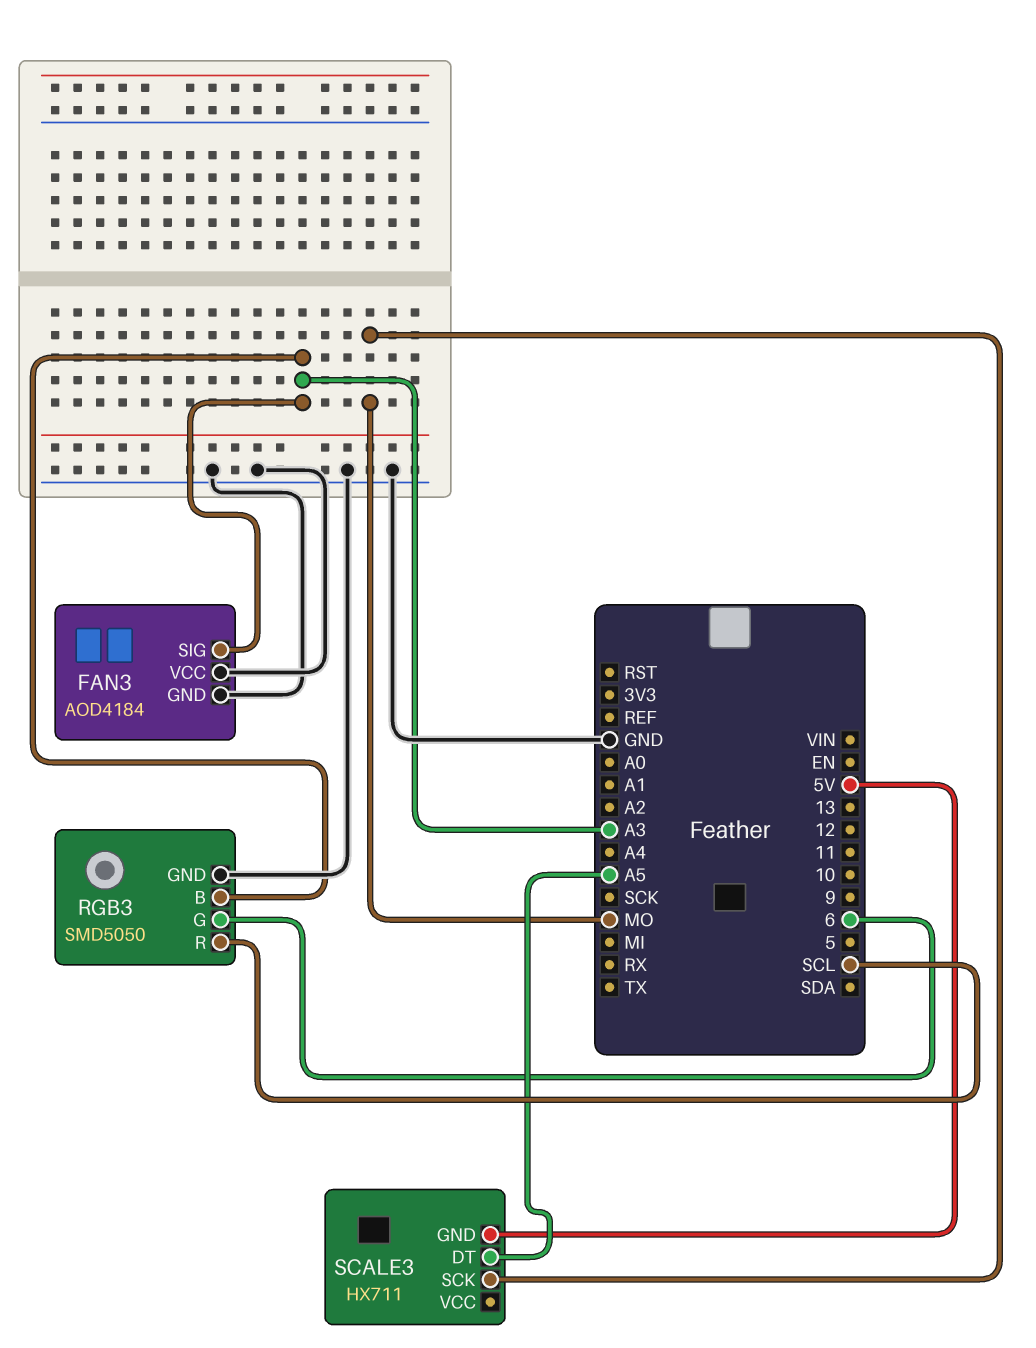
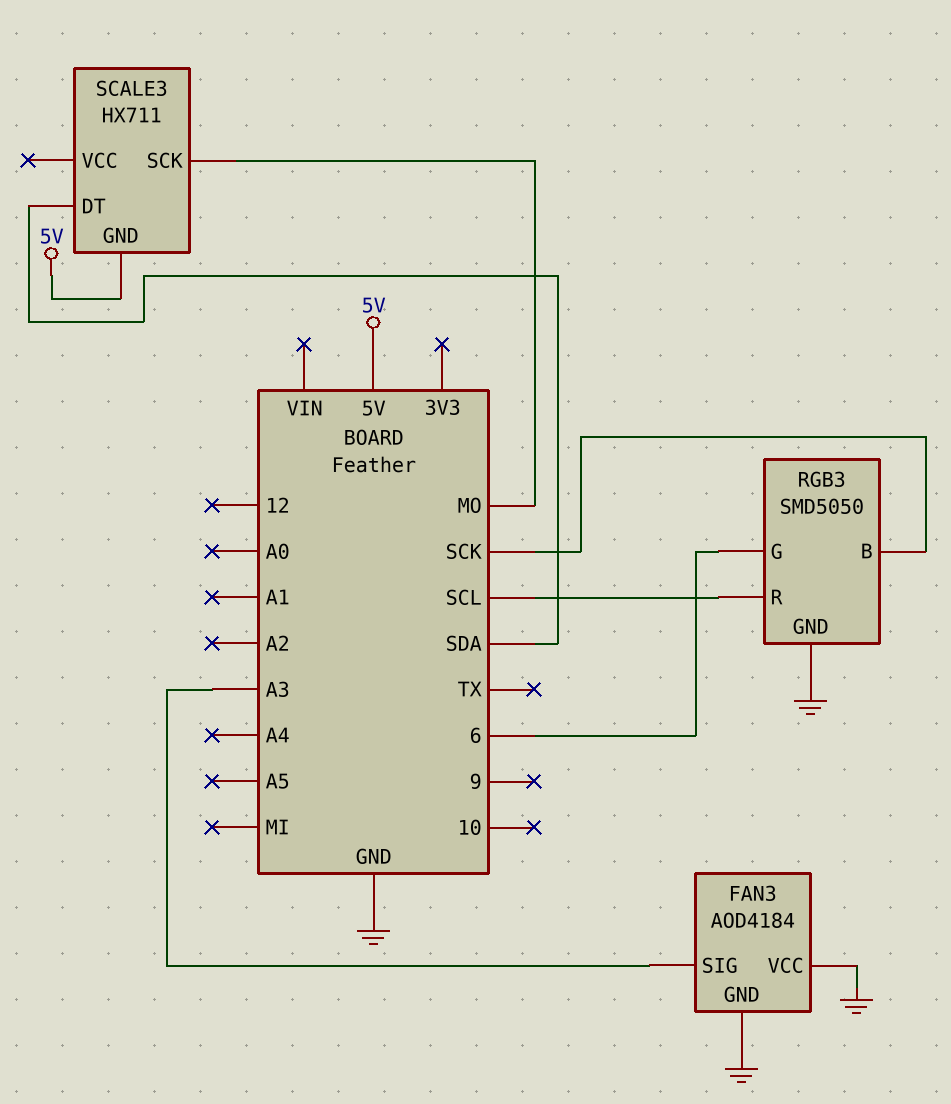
RGB3 pin B: A3 -> SCK
SCALE3 pin DT: A5 -> SDA

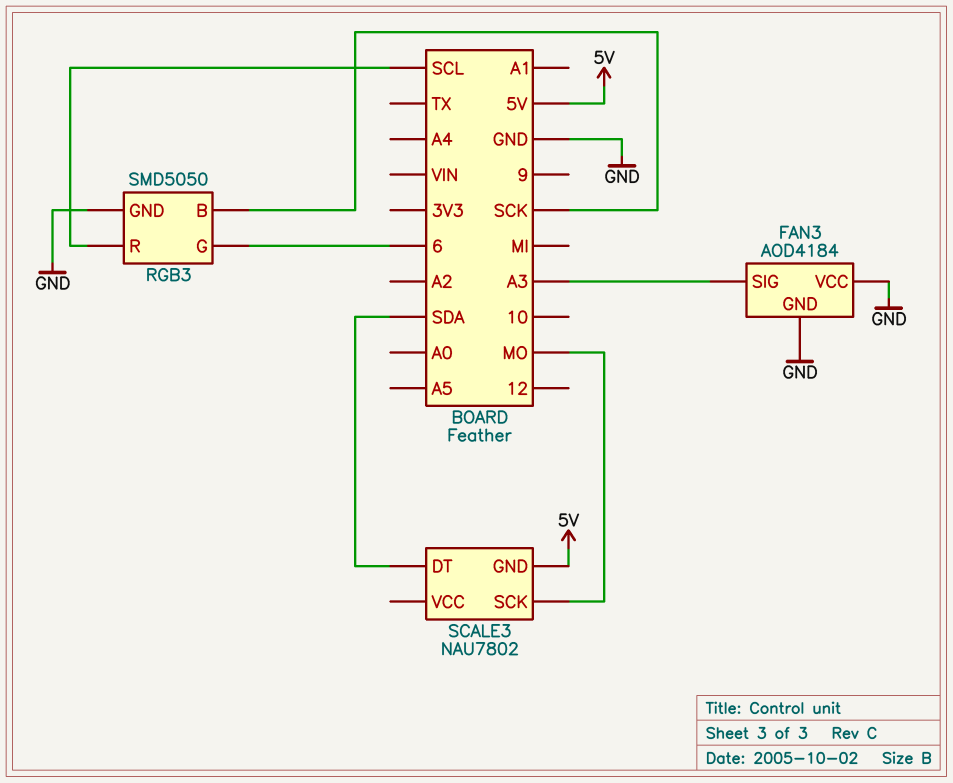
SCALE3: HX711 -> NAU7802

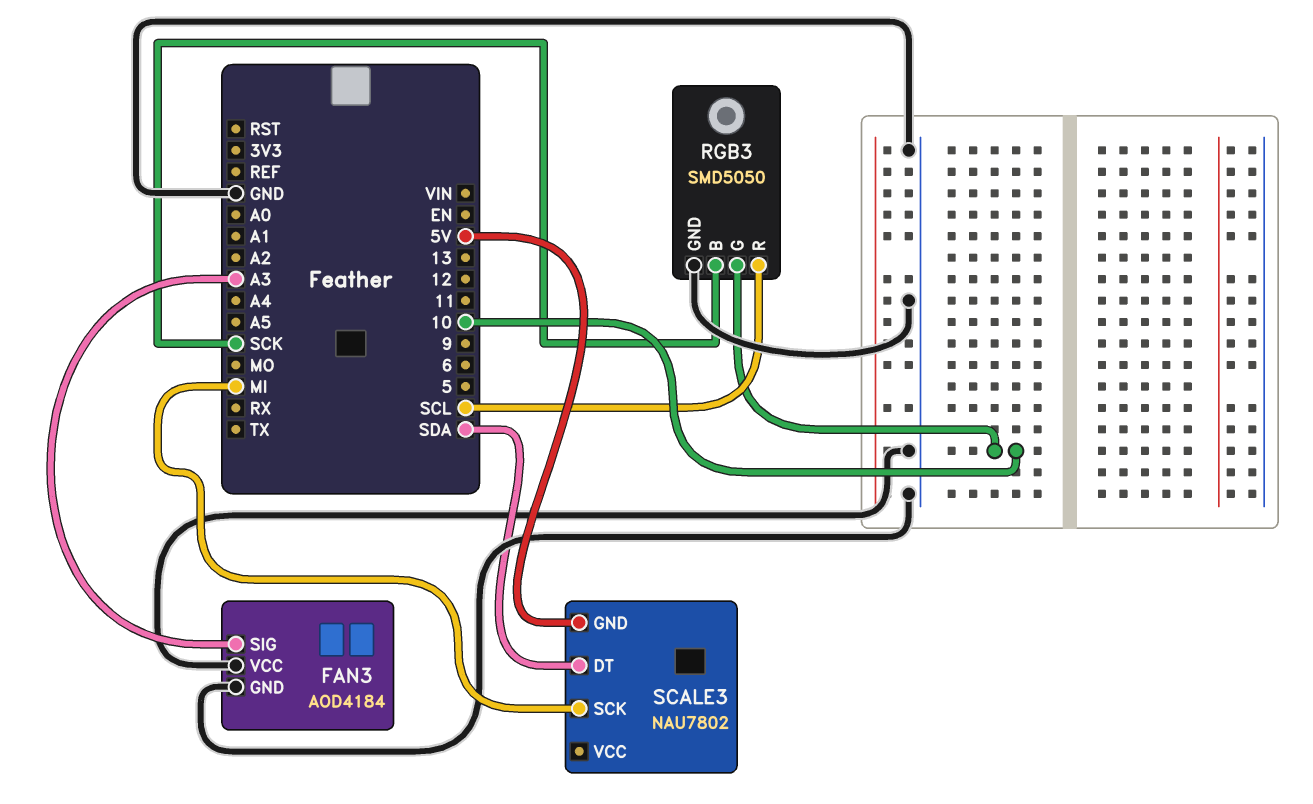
RGB3 pin G: 6 -> 10
SCALE3 pin SCK: MO -> MI

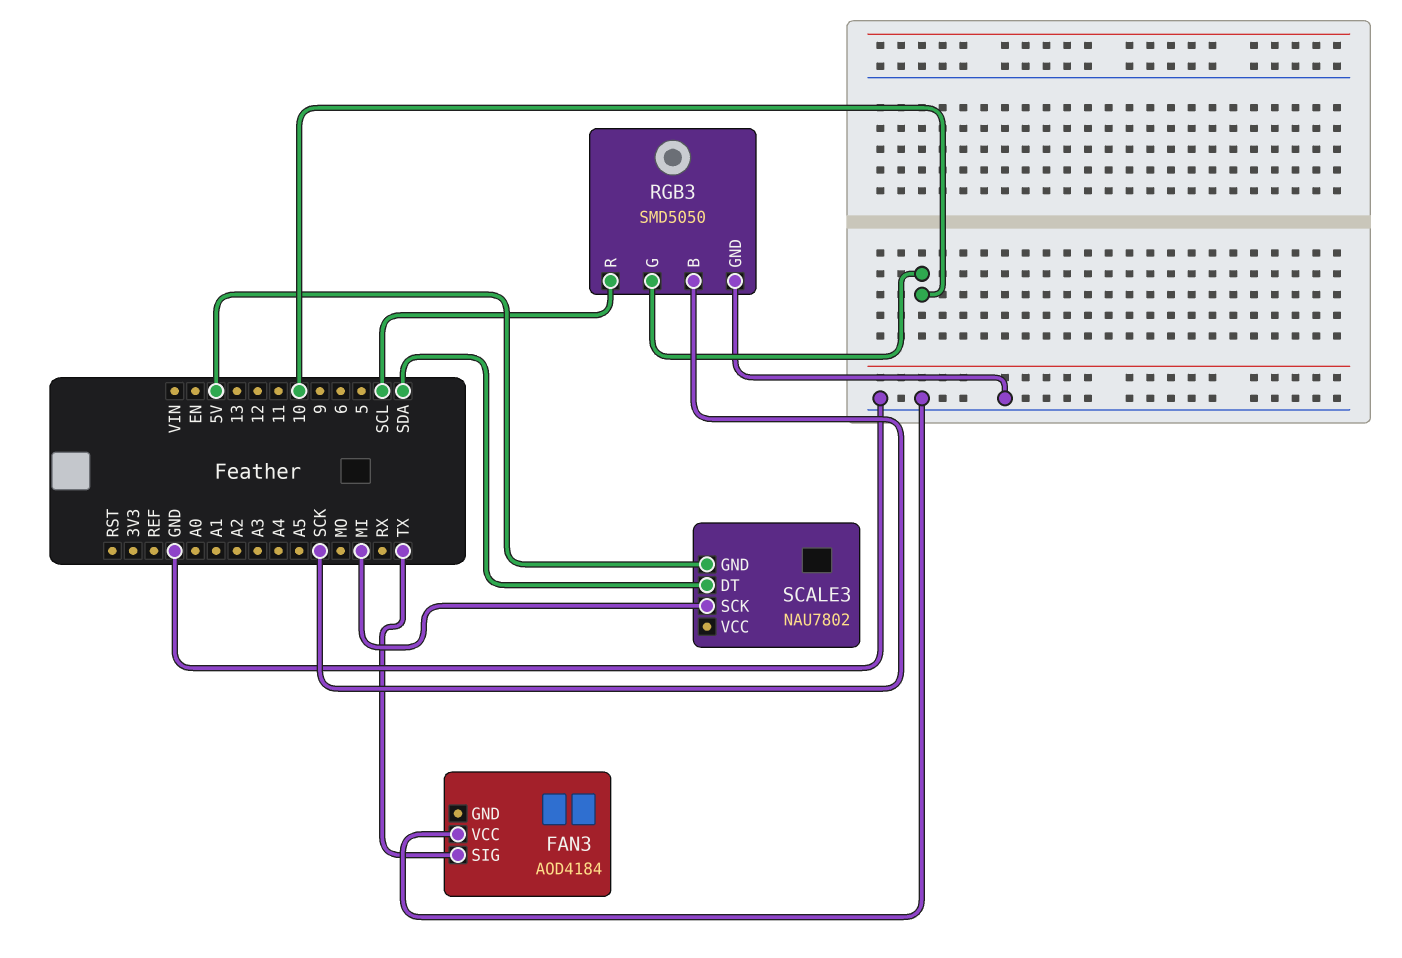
FAN3 pin GND: GND -> none
FAN3 pin SIG: A3 -> TX

